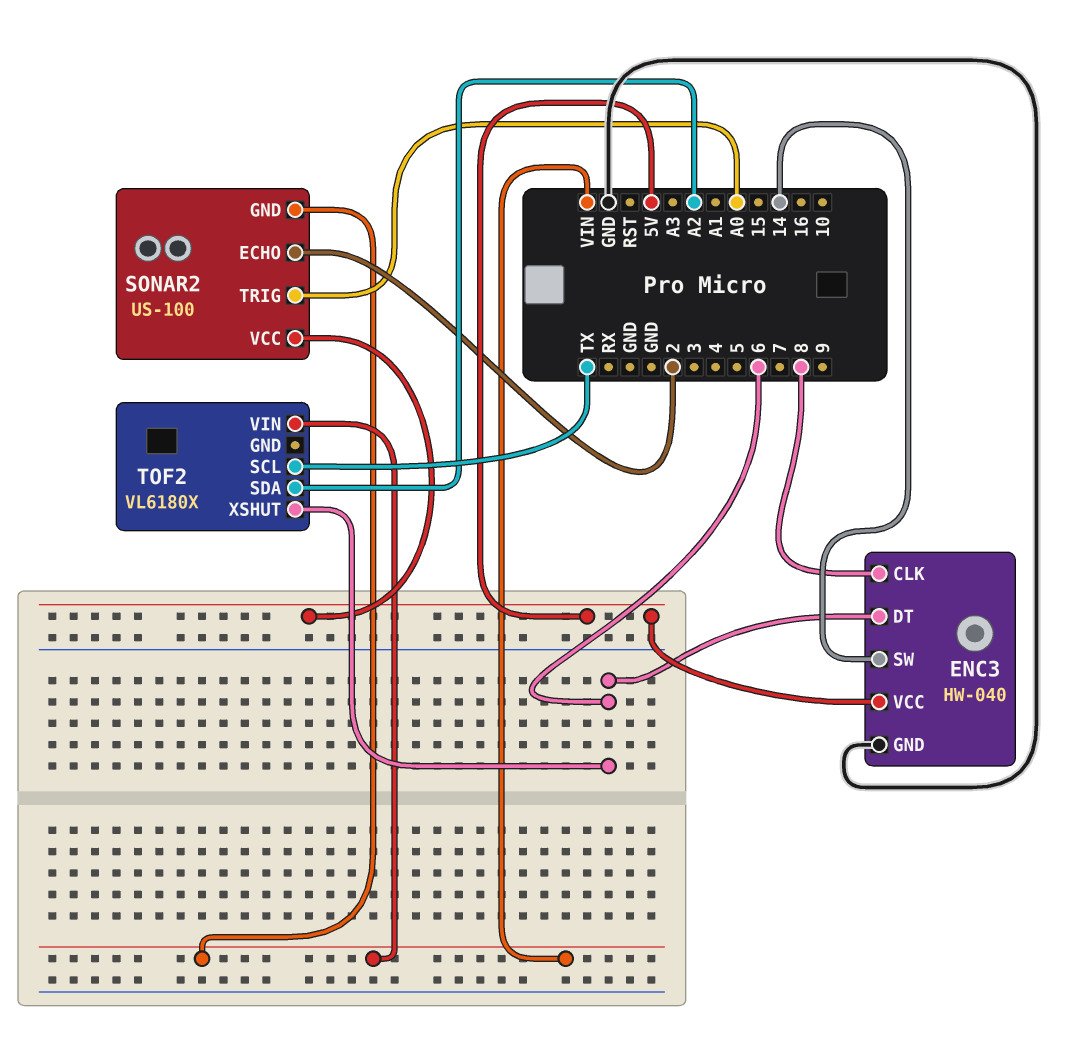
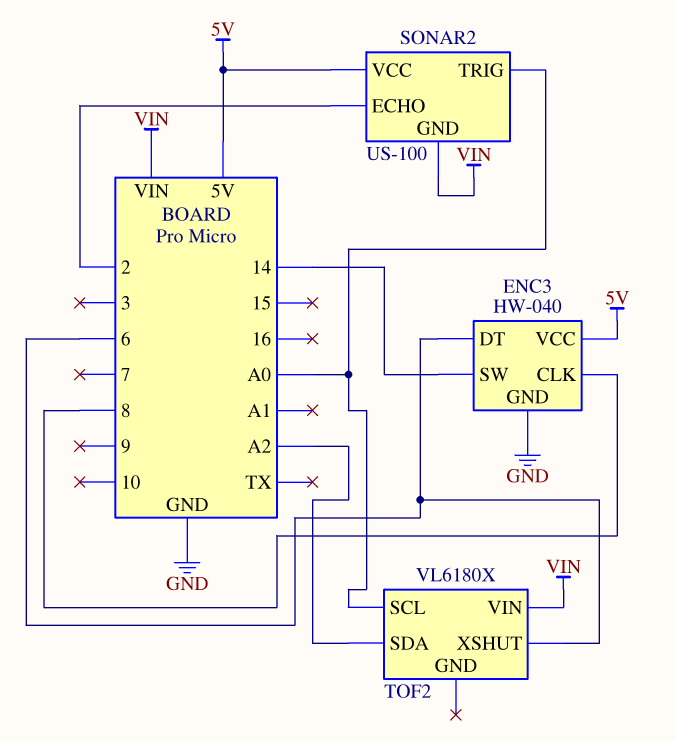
TOF2 pin SCL: TX -> A0

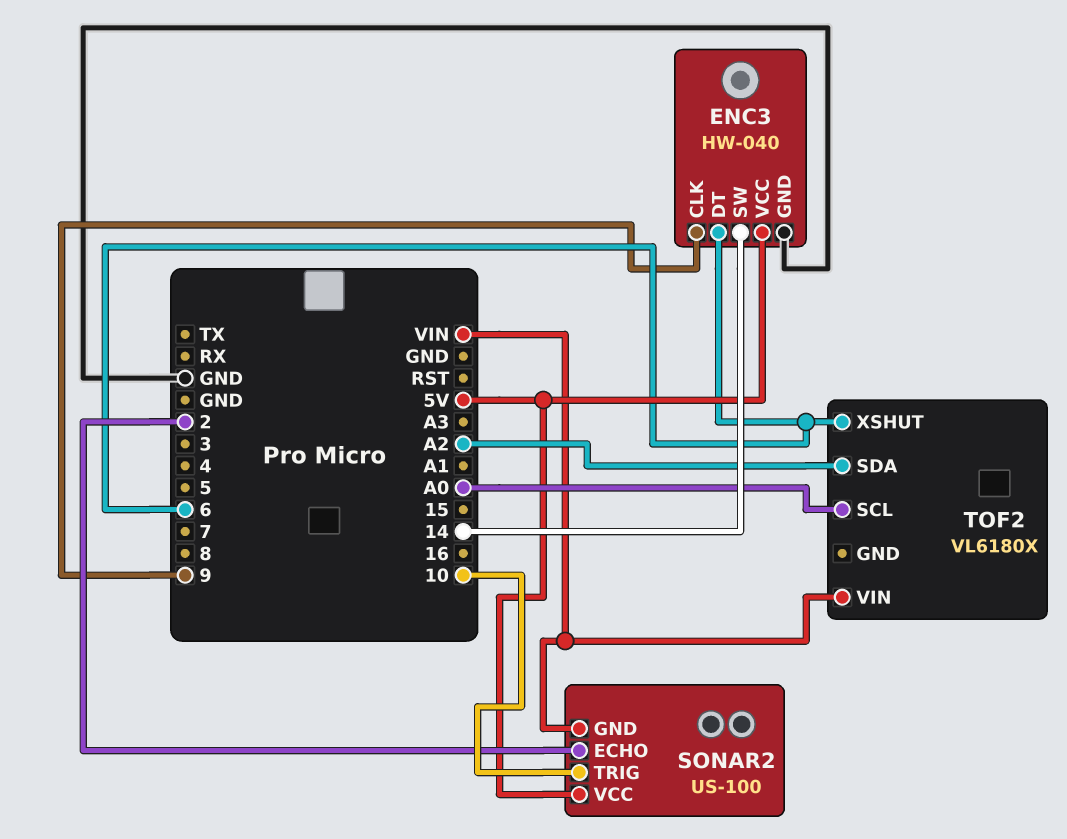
ENC3 pin CLK: 8 -> 9
SONAR2 pin TRIG: A0 -> 10

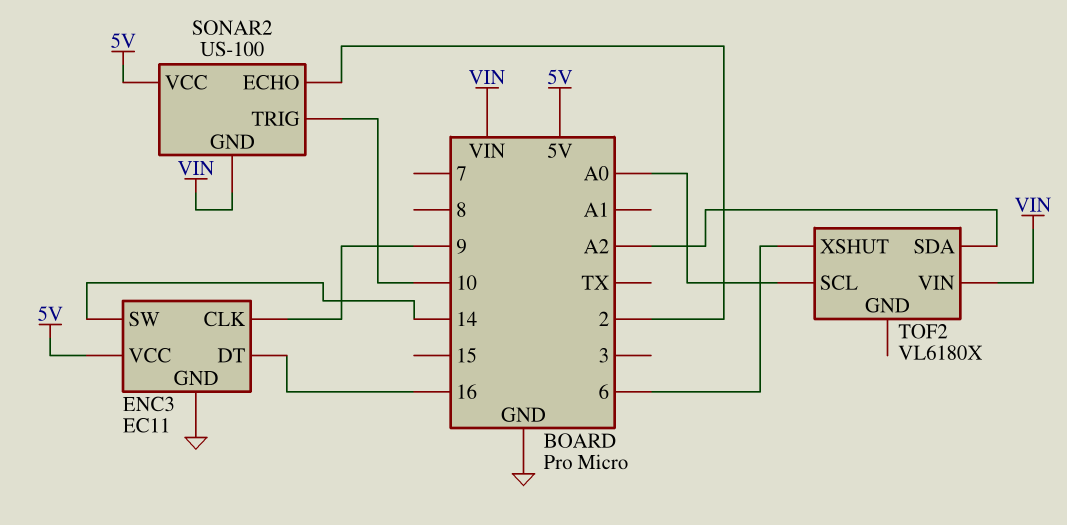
ENC3: HW-040 -> EC11
ENC3 pin DT: 6 -> 16

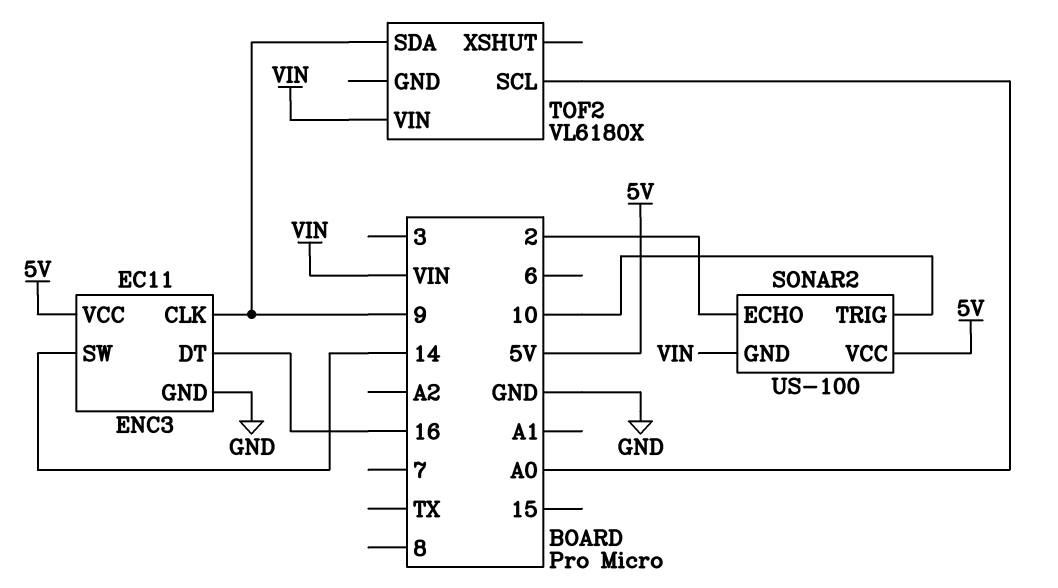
TOF2 pin SDA: A2 -> 9
TOF2 pin XSHUT: 6 -> none

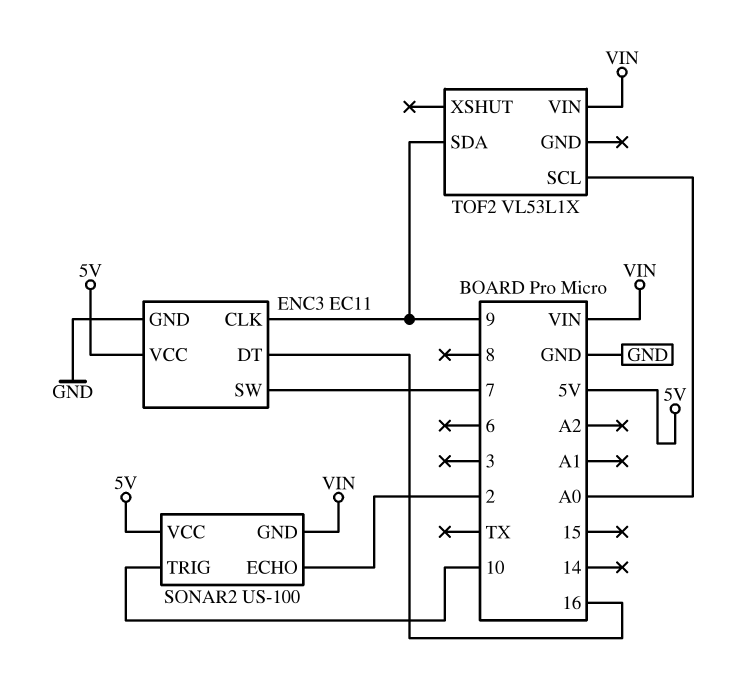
ENC3 pin SW: 14 -> 7
TOF2: VL6180X -> VL53L1X

